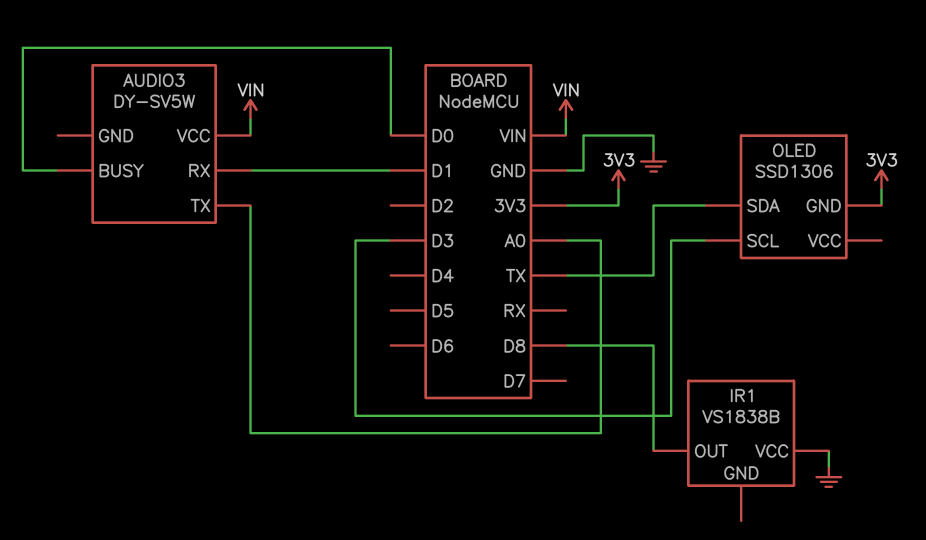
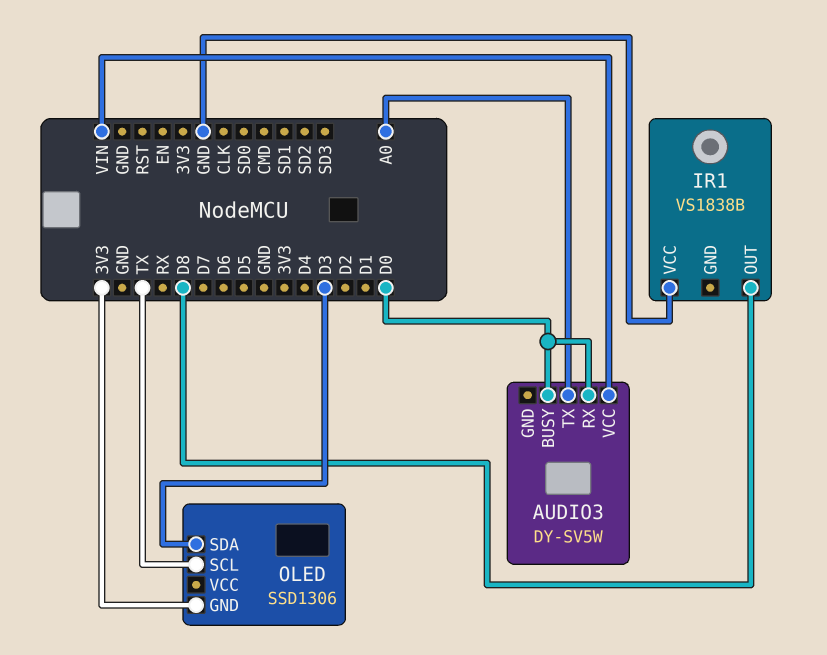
AUDIO3 pin RX: D1 -> D0
OLED pin SCL: D3 -> TX
OLED pin SDA: TX -> D3

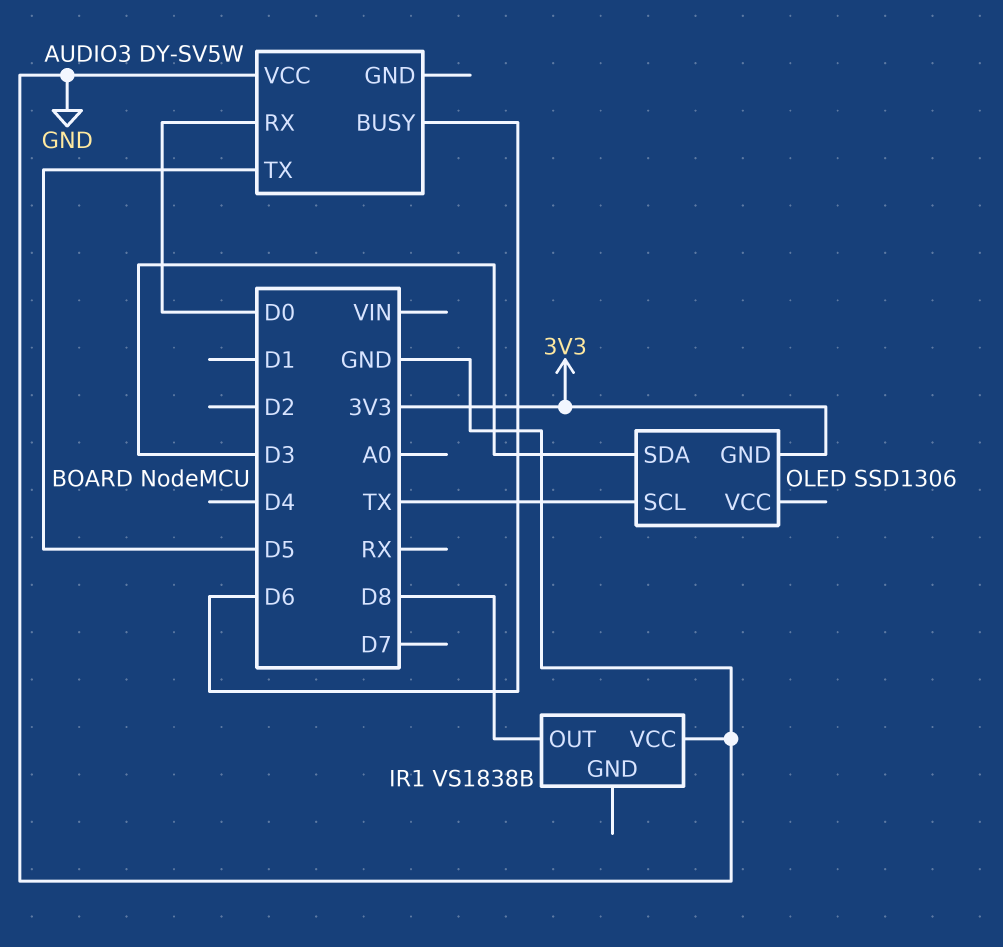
AUDIO3 pin BUSY: D0 -> D6
AUDIO3 pin TX: A0 -> D5
AUDIO3 pin VCC: VIN -> GND

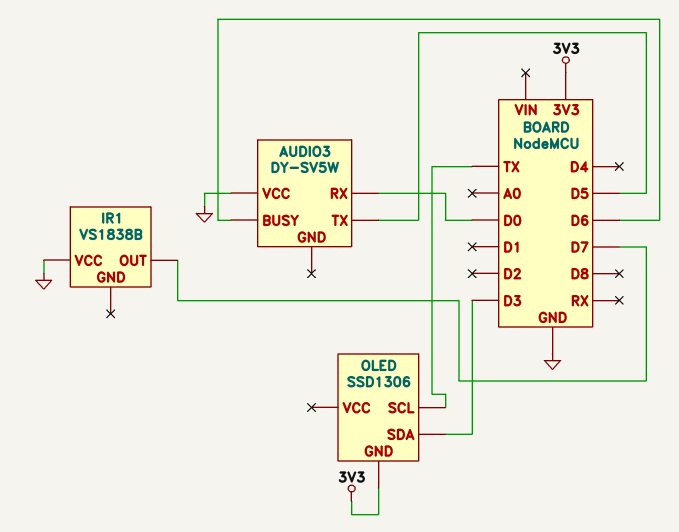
IR1 pin OUT: D8 -> D7

